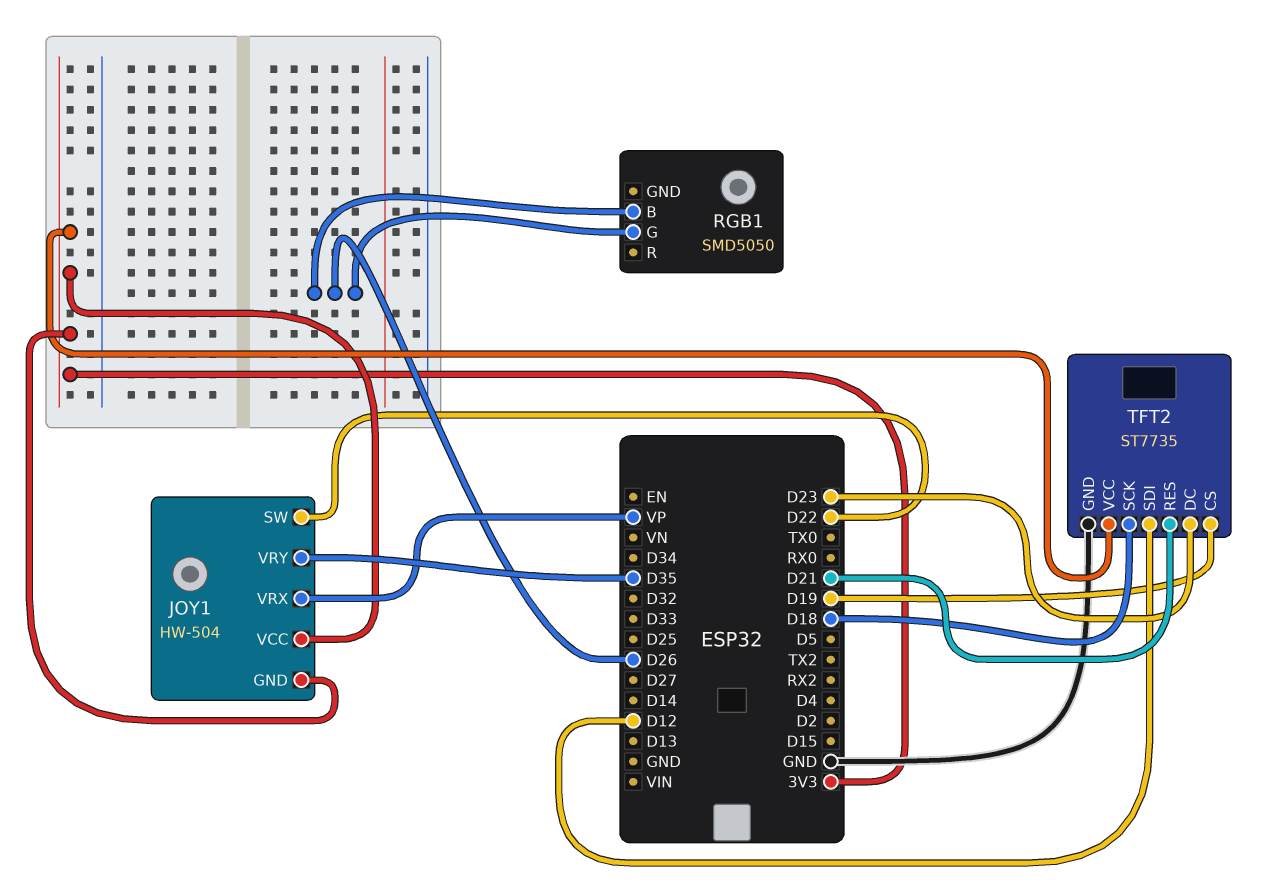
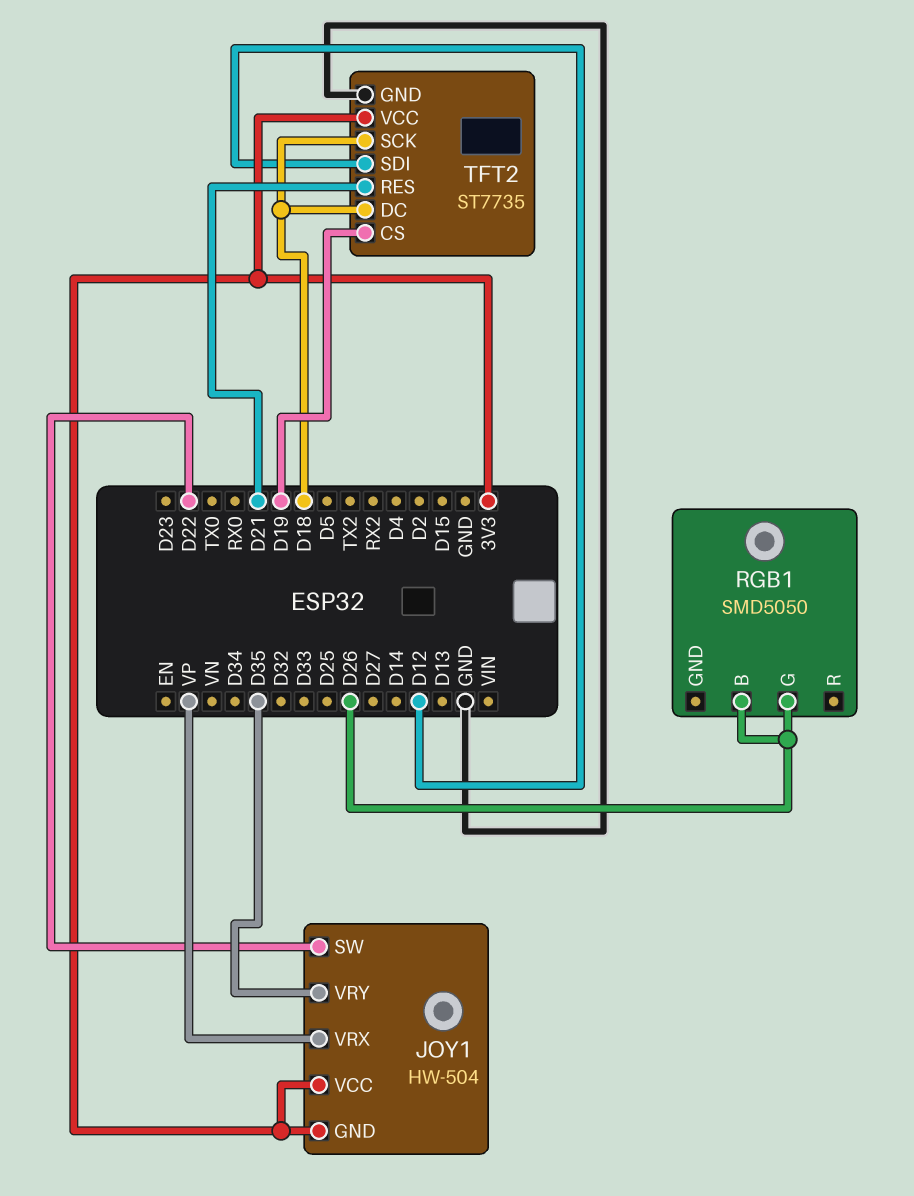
TFT2 pin DC: D23 -> D18

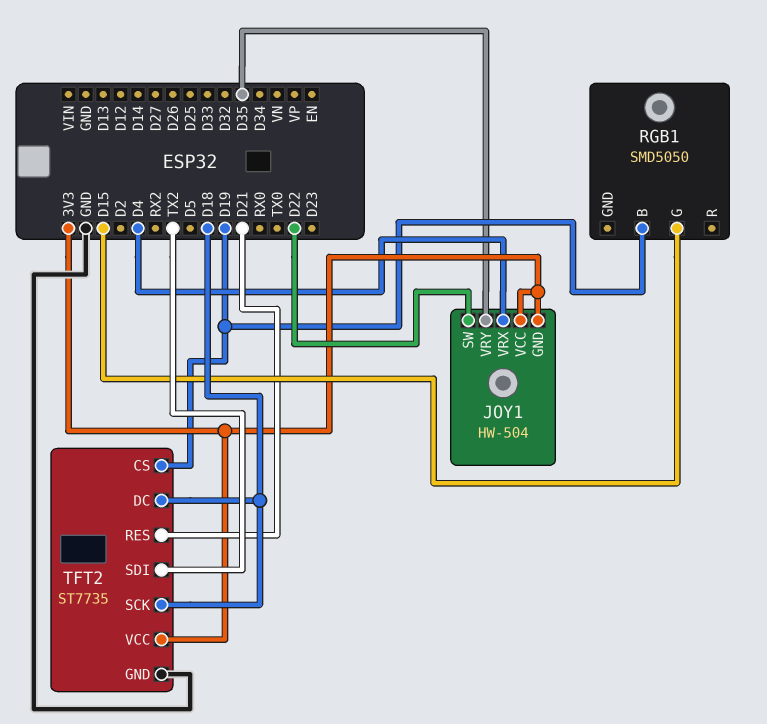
JOY1 pin VRX: VP -> D4
RGB1 pin B: D26 -> D19
RGB1 pin G: D26 -> D15
TFT2 pin SDI: D12 -> TX2

